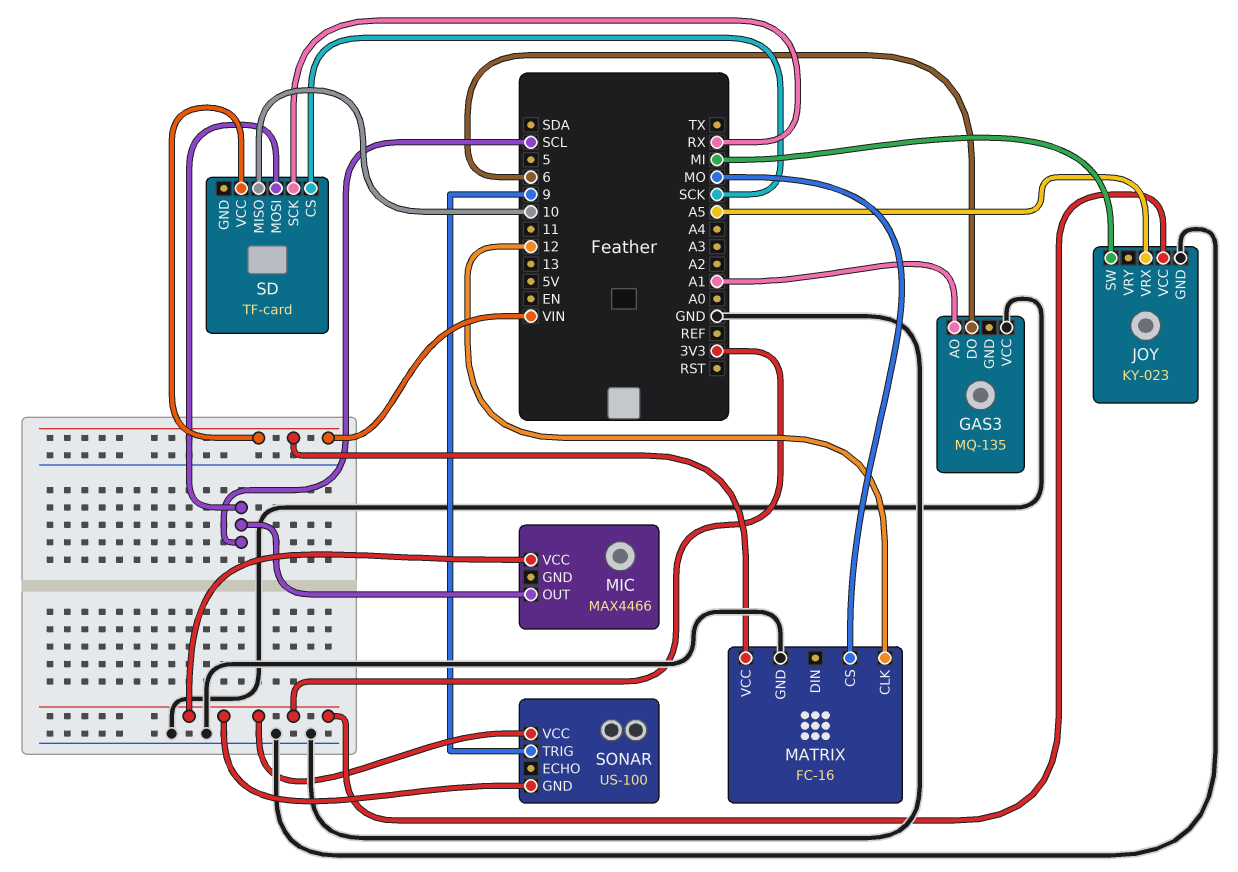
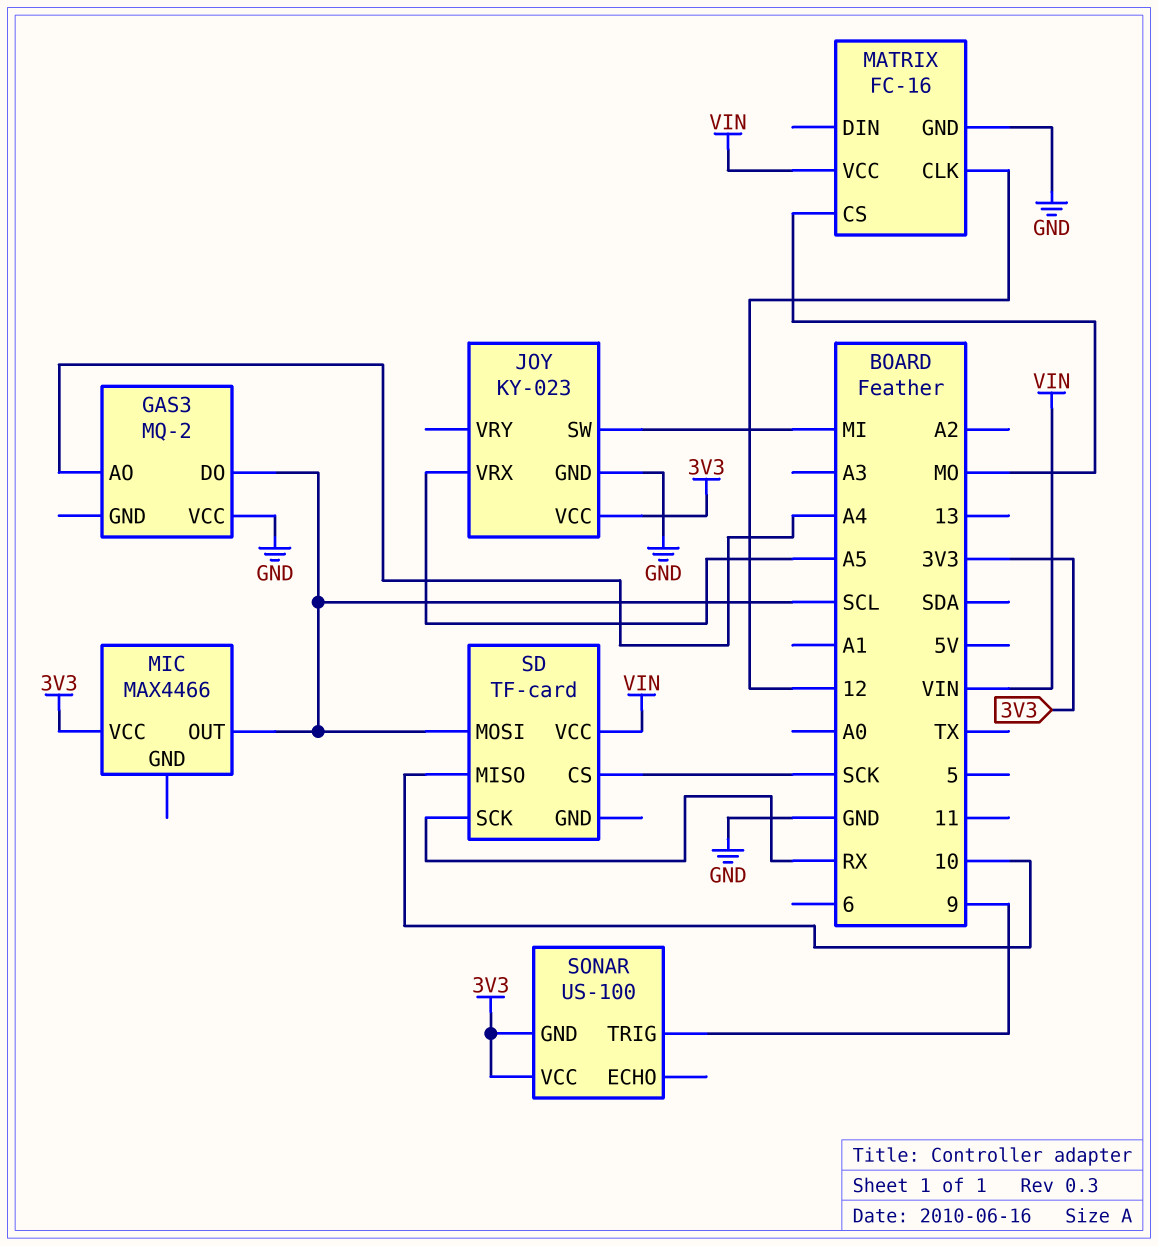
GAS3: MQ-135 -> MQ-2
GAS3 pin AO: A1 -> A4
GAS3 pin DO: 6 -> SCL

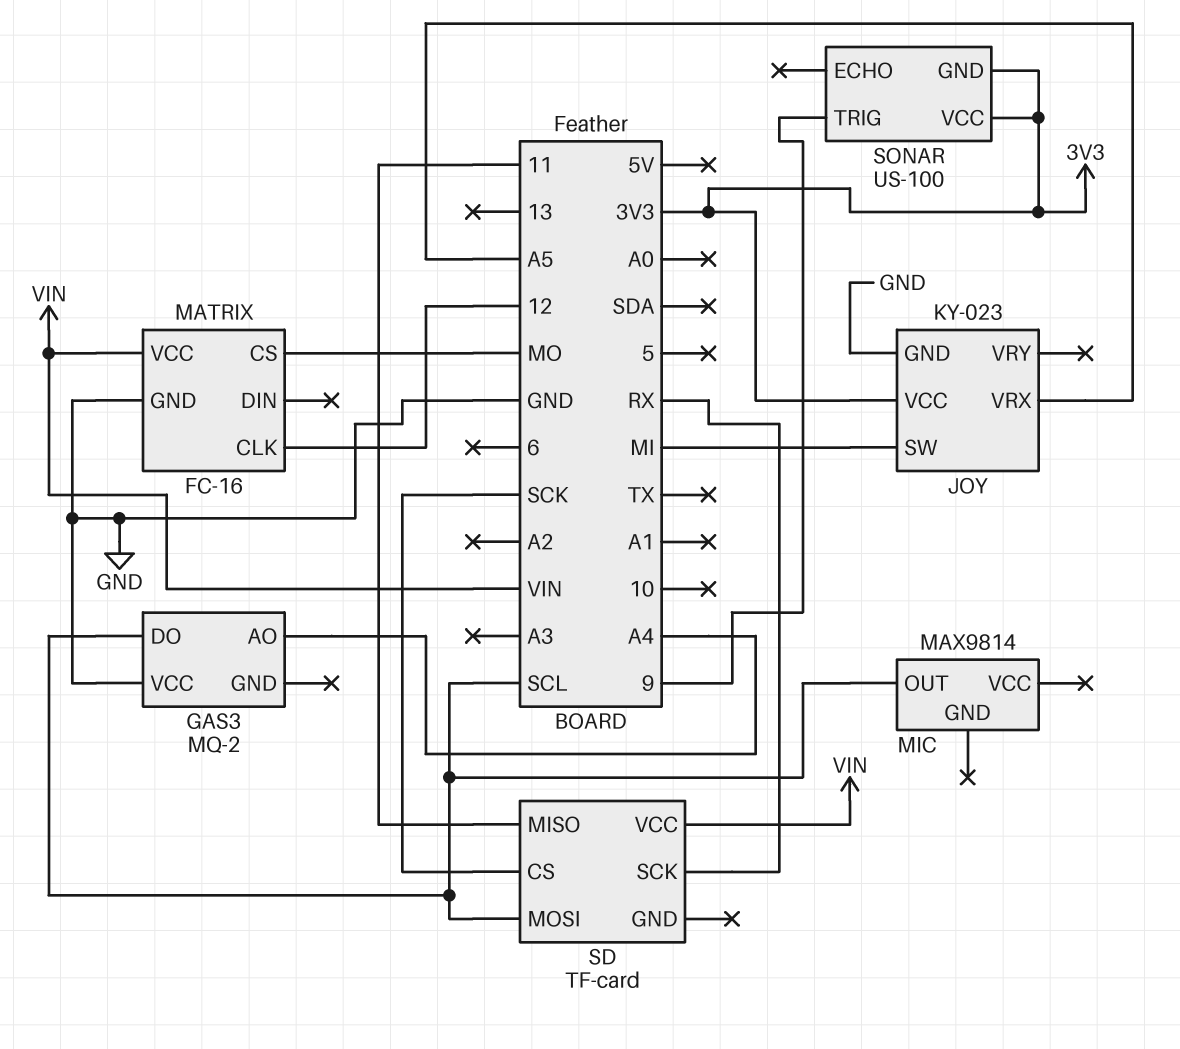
MIC: MAX4466 -> MAX9814
MIC pin VCC: 3V3 -> none
SD pin MISO: 10 -> 11

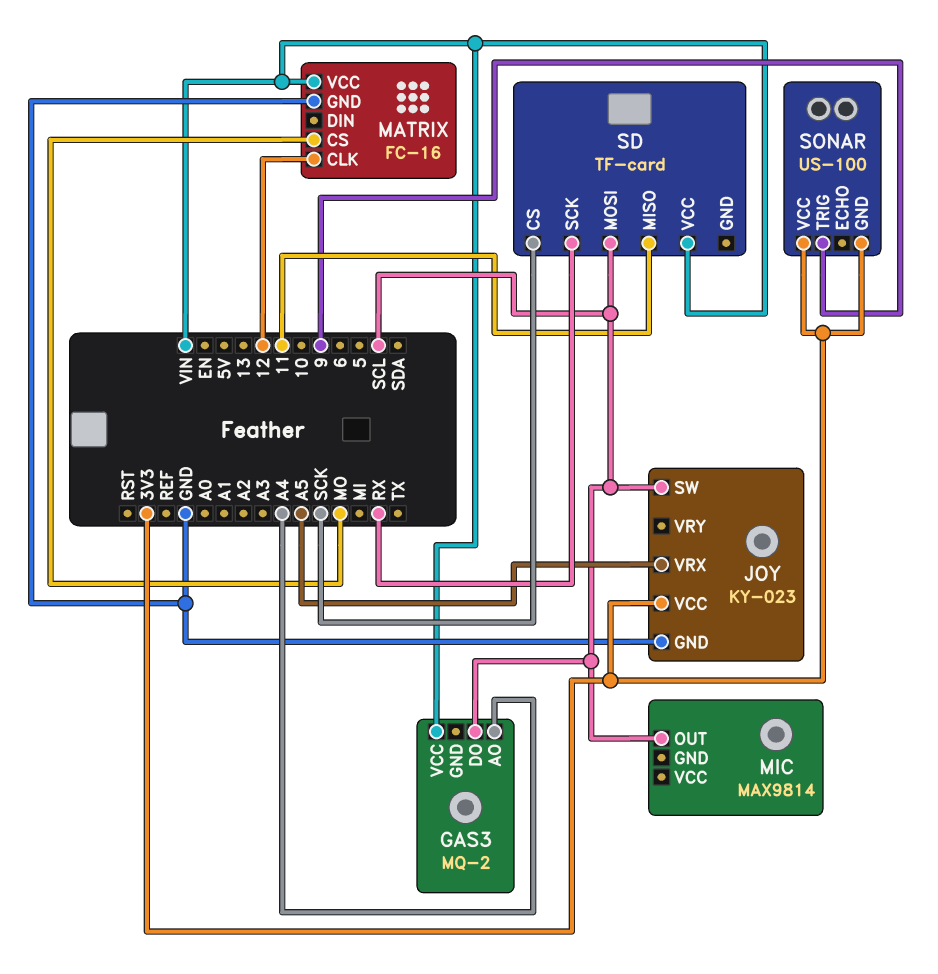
GAS3 pin VCC: GND -> VIN
JOY pin SW: MI -> SCL

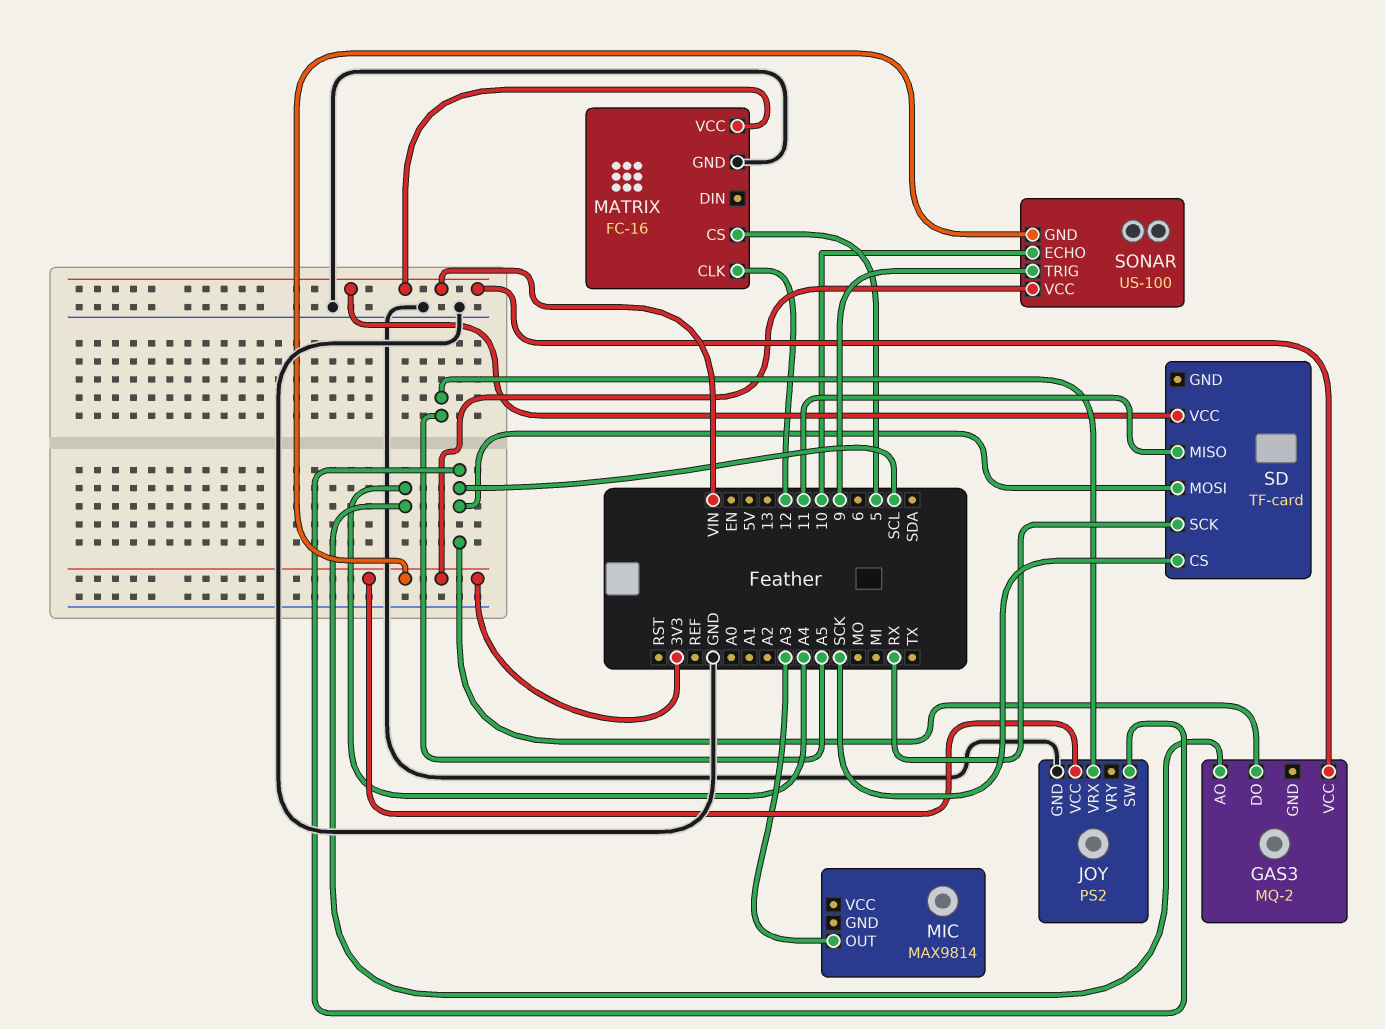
JOY: KY-023 -> PS2
MATRIX pin CS: MO -> 5
MIC pin OUT: SCL -> A3
SONAR pin ECHO: none -> 10

